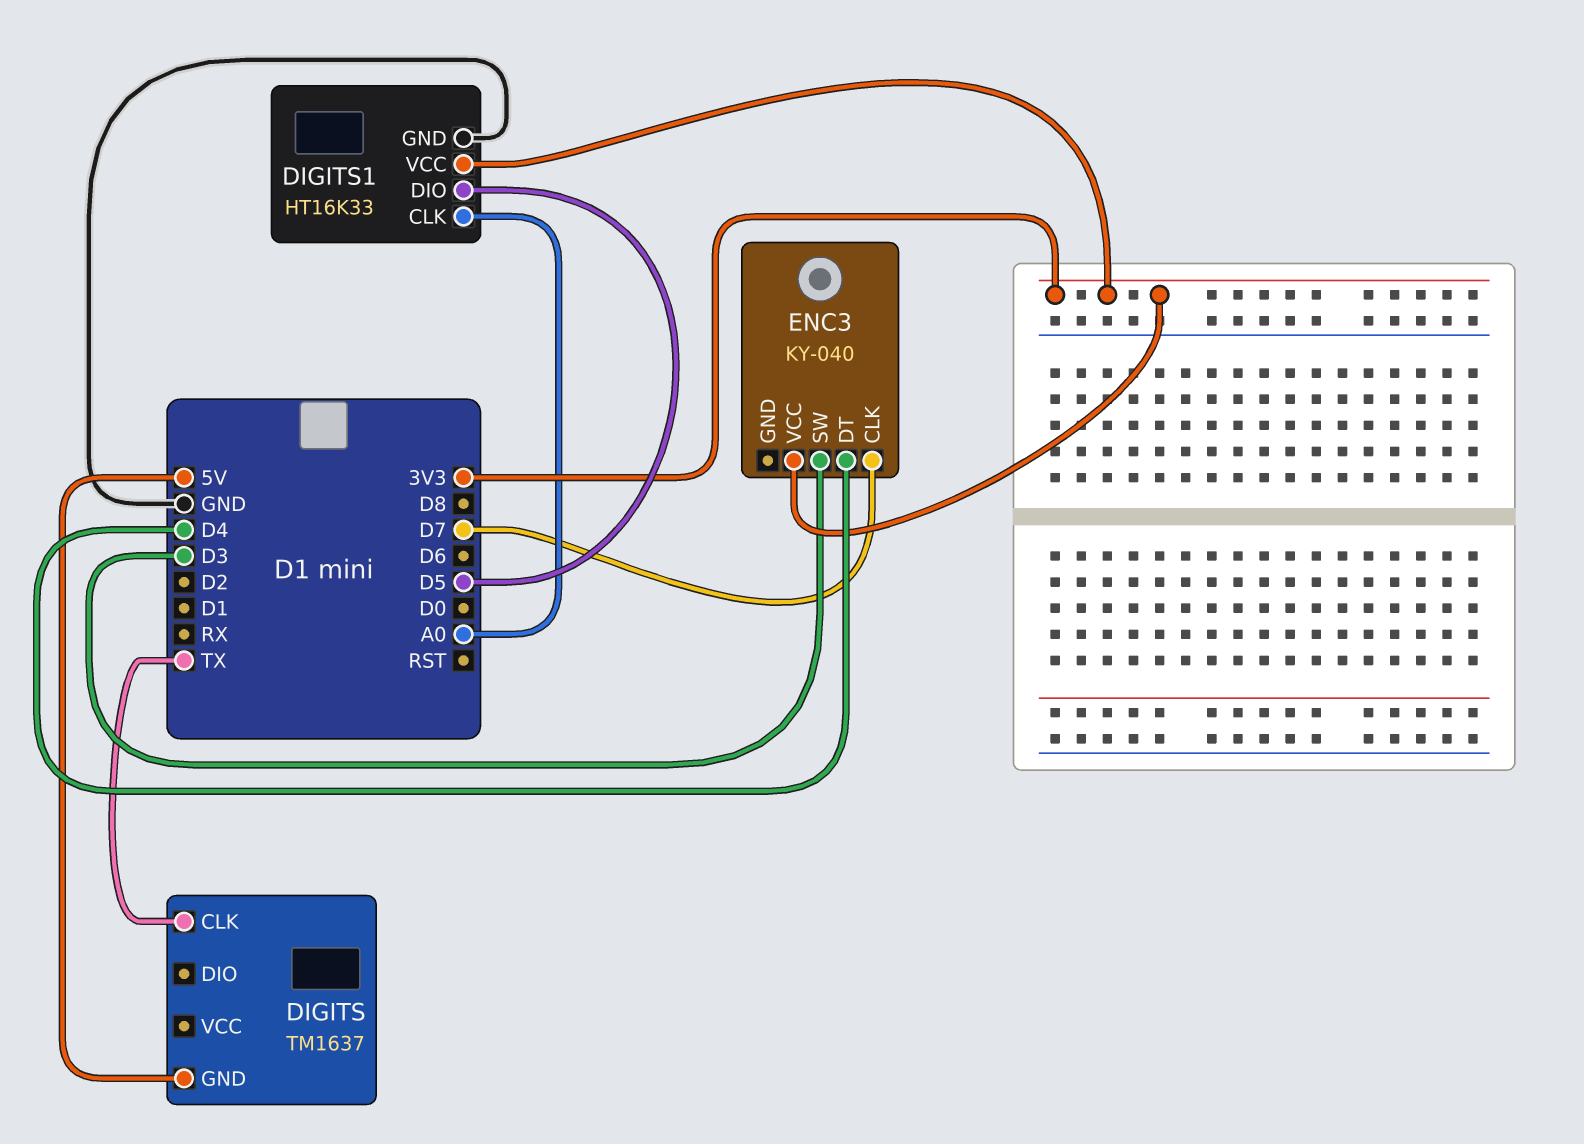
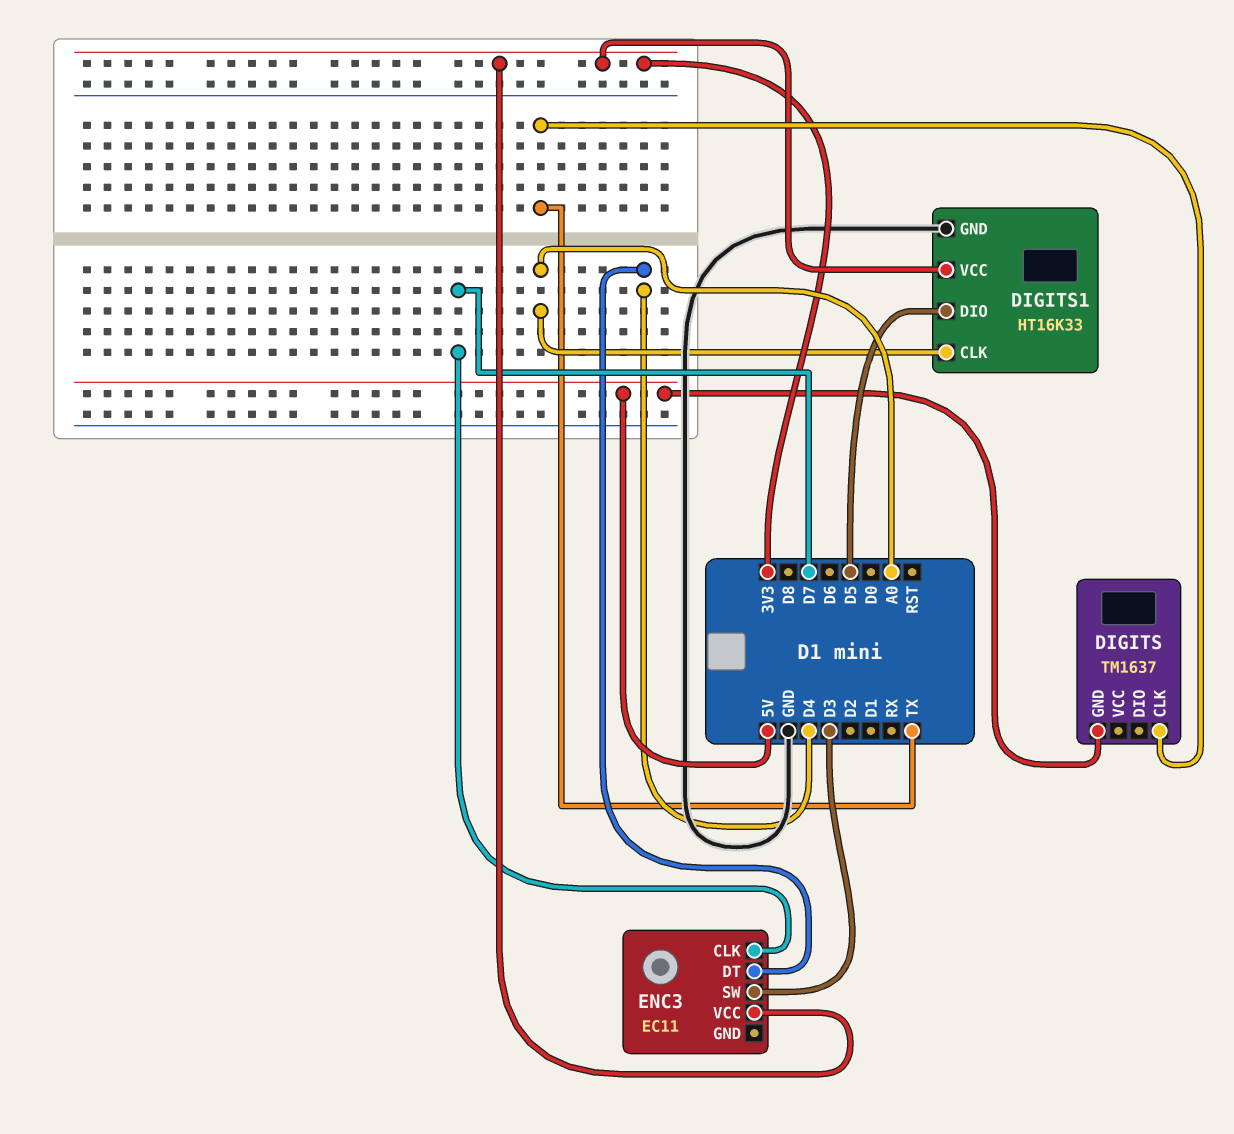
ENC3: KY-040 -> EC11

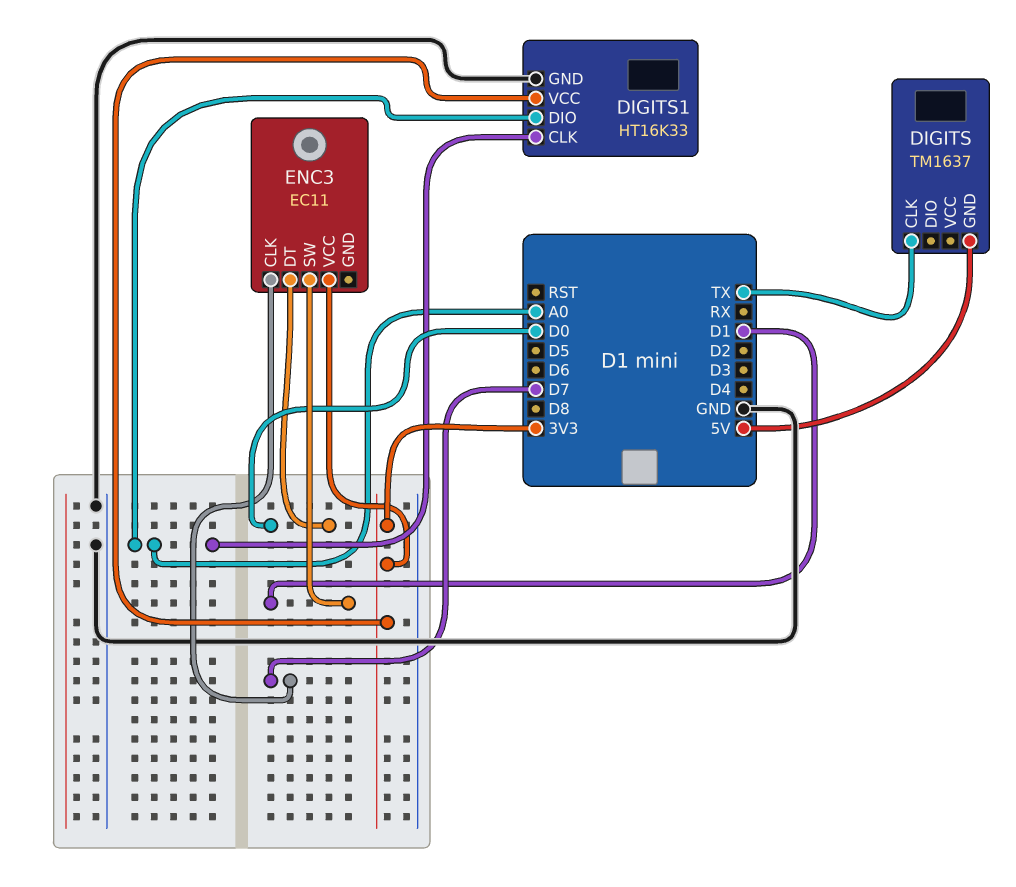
DIGITS1 pin DIO: D5 -> A0
ENC3 pin DT: D4 -> D0
ENC3 pin SW: D3 -> D1

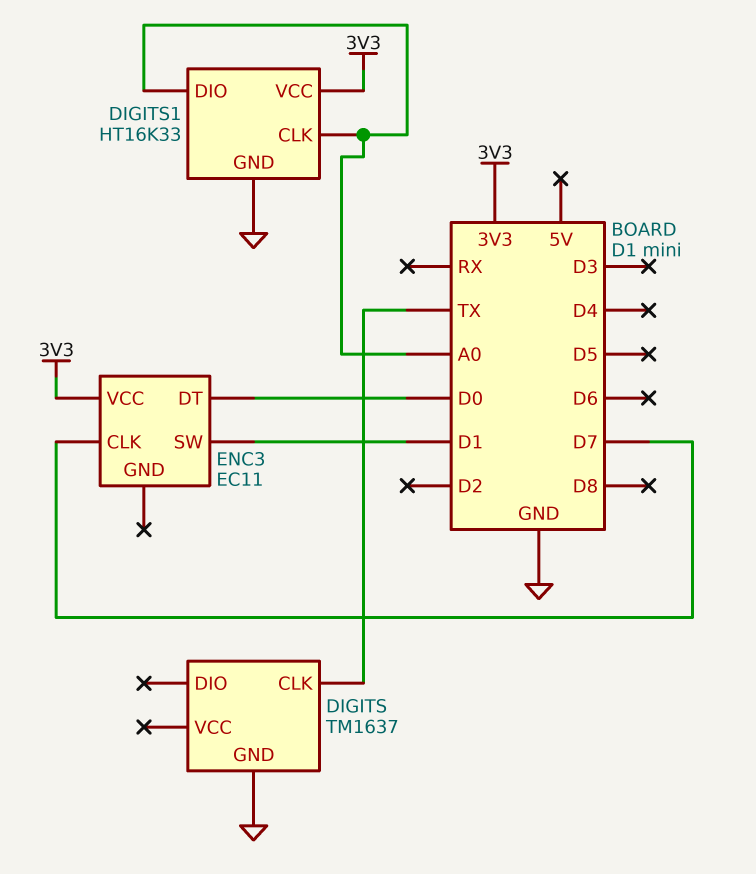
DIGITS pin GND: 5V -> GND

